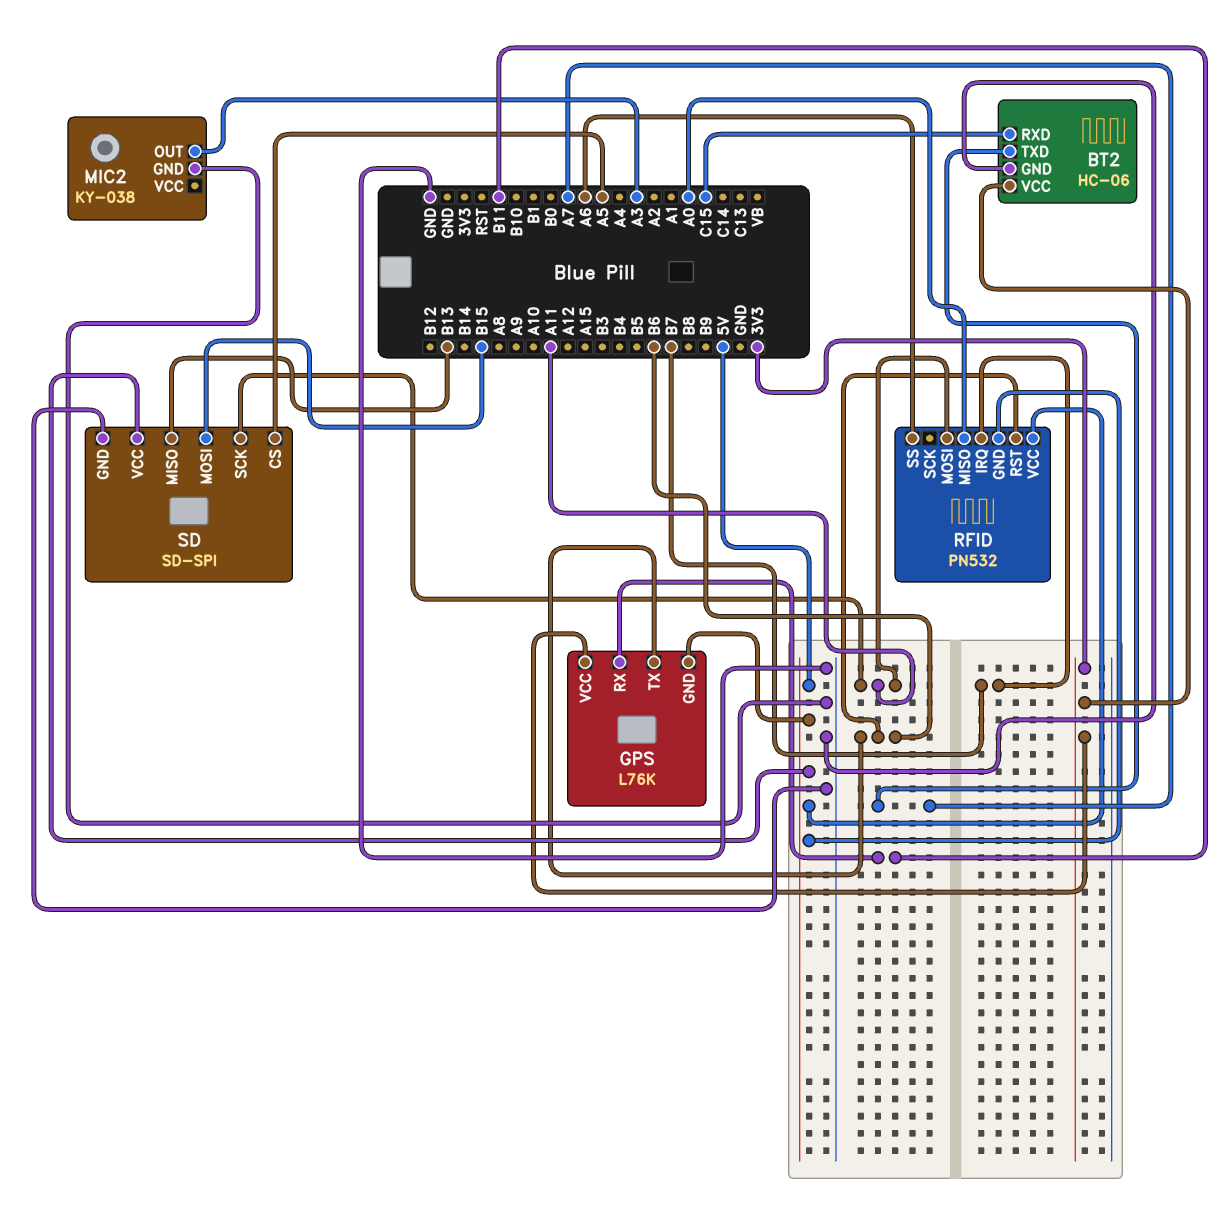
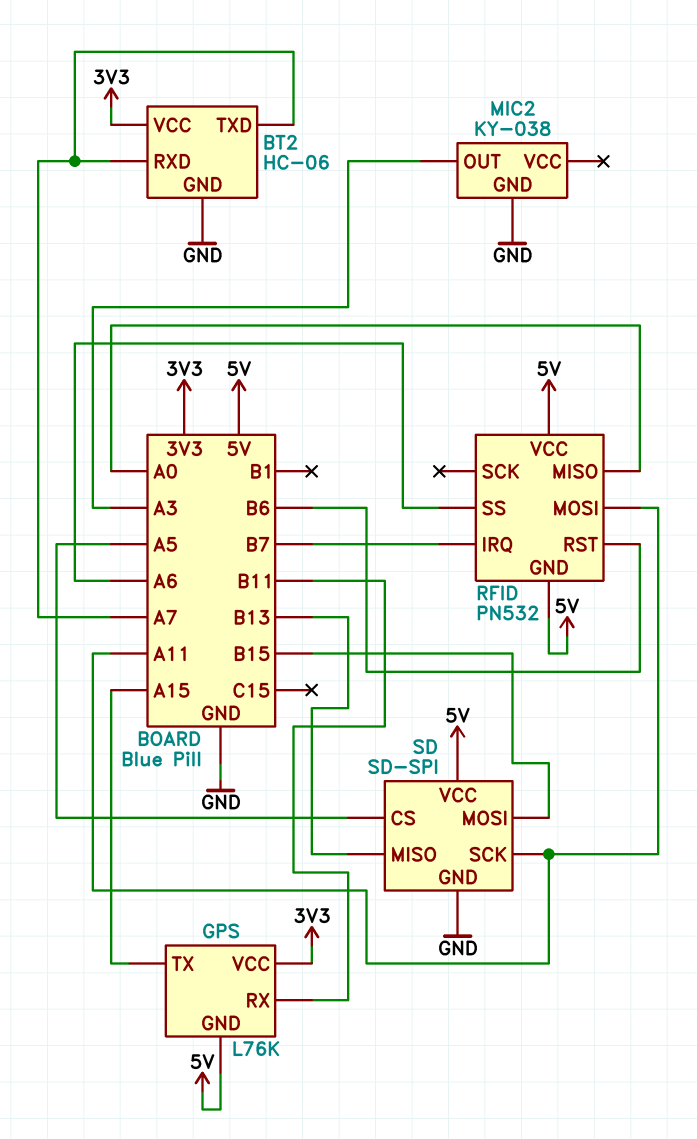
BT2 pin RXD: C15 -> A7
GPS pin TX: B6 -> A15

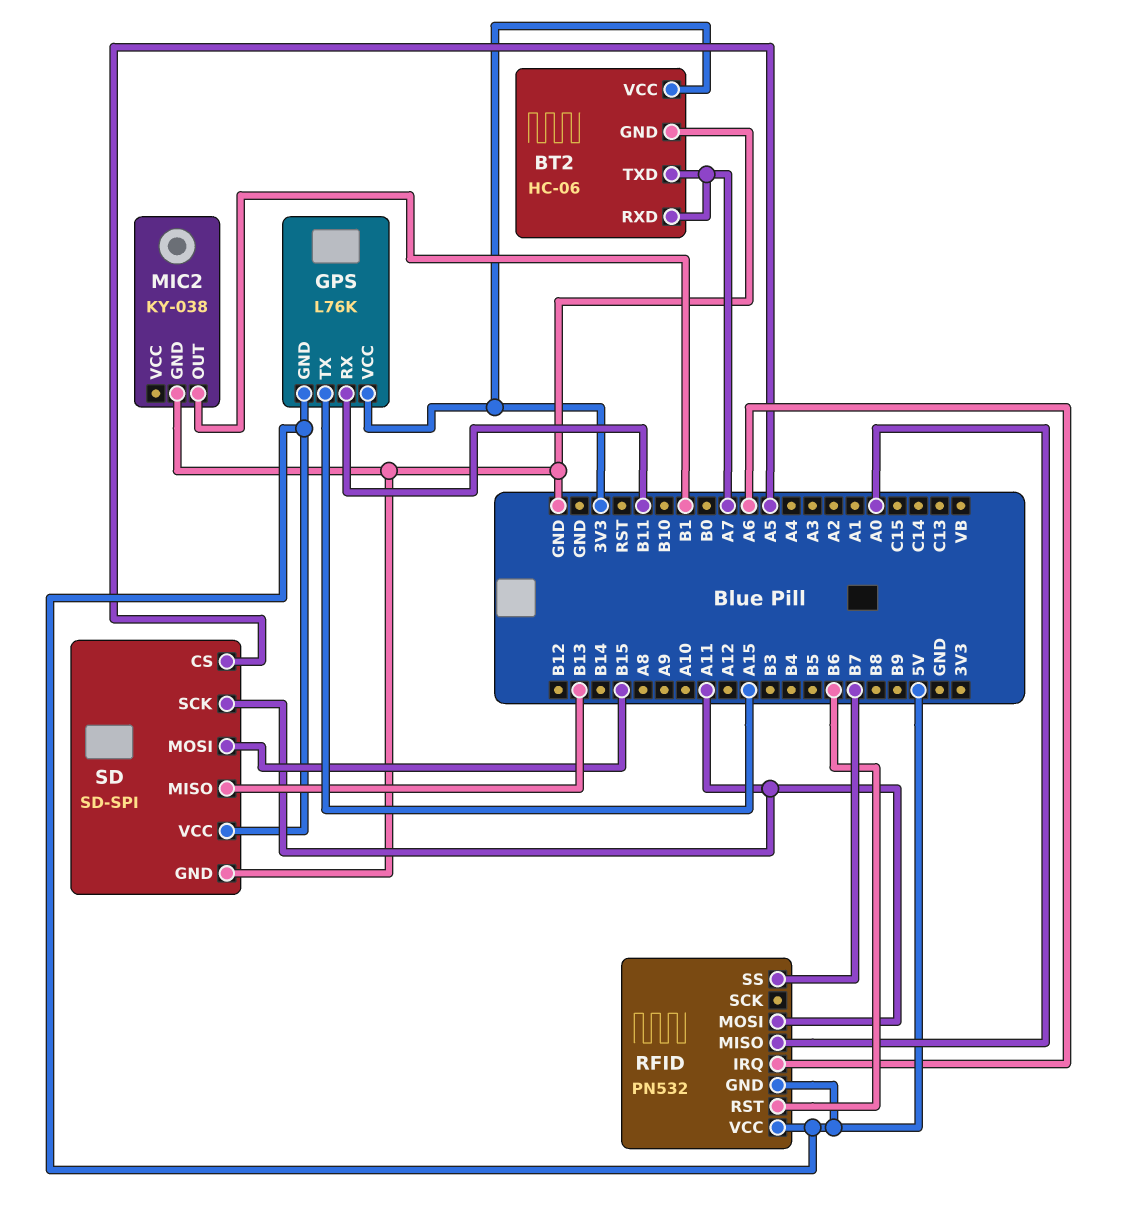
MIC2 pin OUT: A3 -> B1
RFID pin IRQ: B7 -> A6
RFID pin SS: A6 -> B7

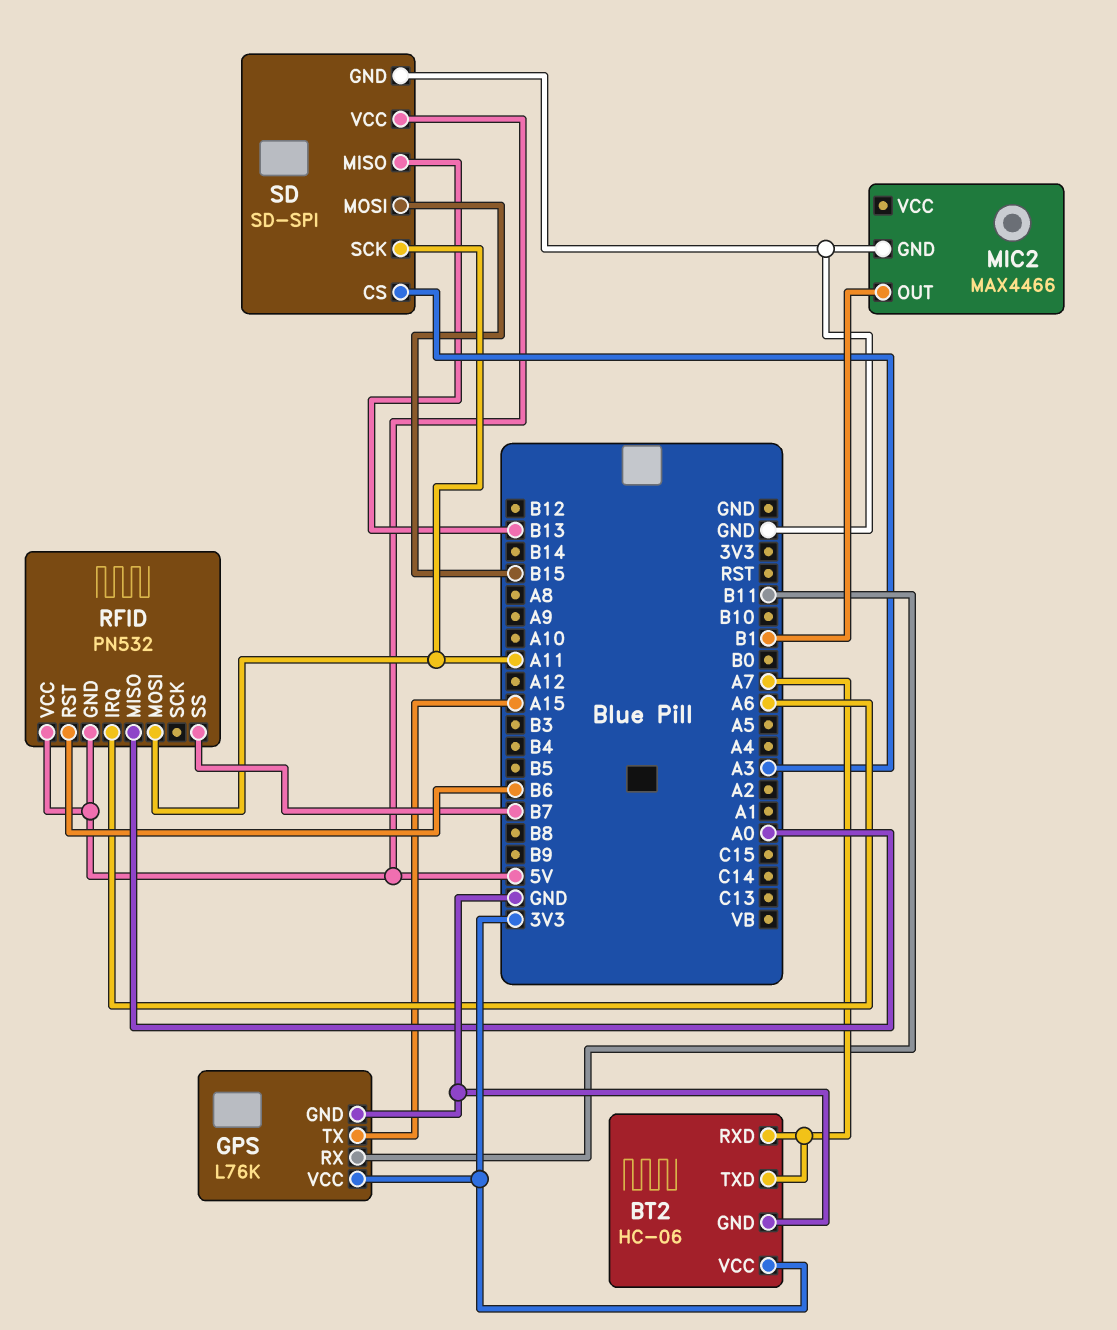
GPS pin GND: 5V -> GND
MIC2: KY-038 -> MAX4466
SD pin CS: A5 -> A3

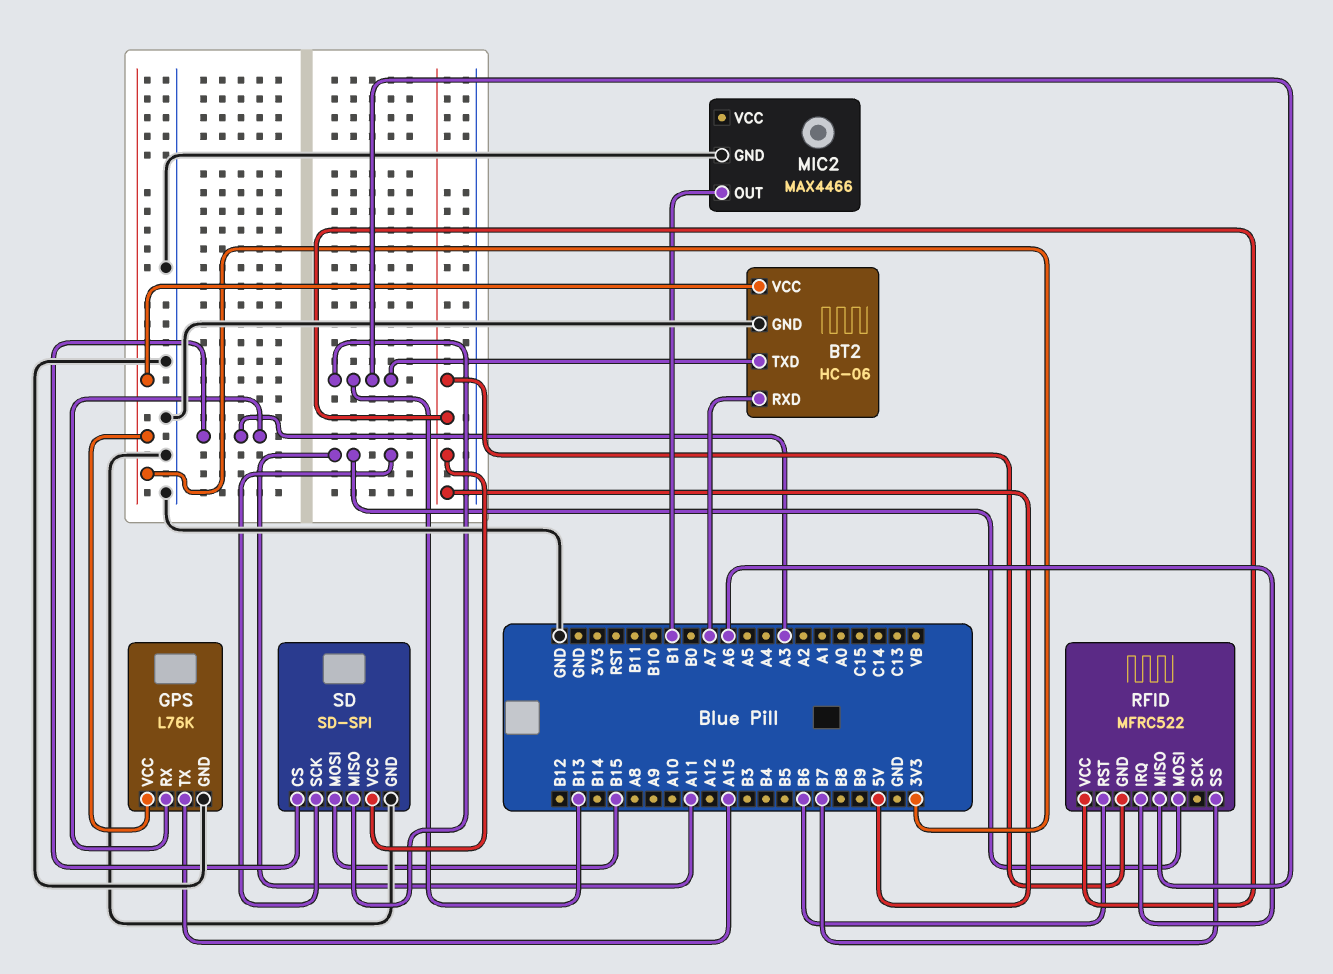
BT2 pin TXD: A7 -> B13
GPS pin RX: B11 -> A3
RFID: PN532 -> MFRC522
RFID pin MISO: A0 -> B13

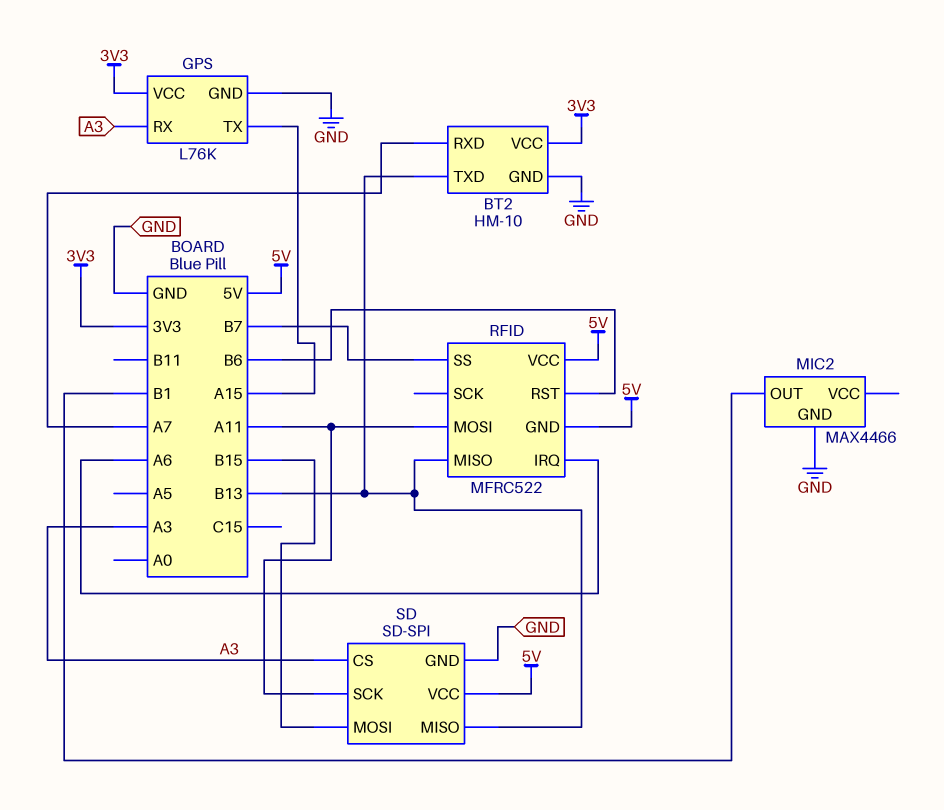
BT2: HC-06 -> HM-10

